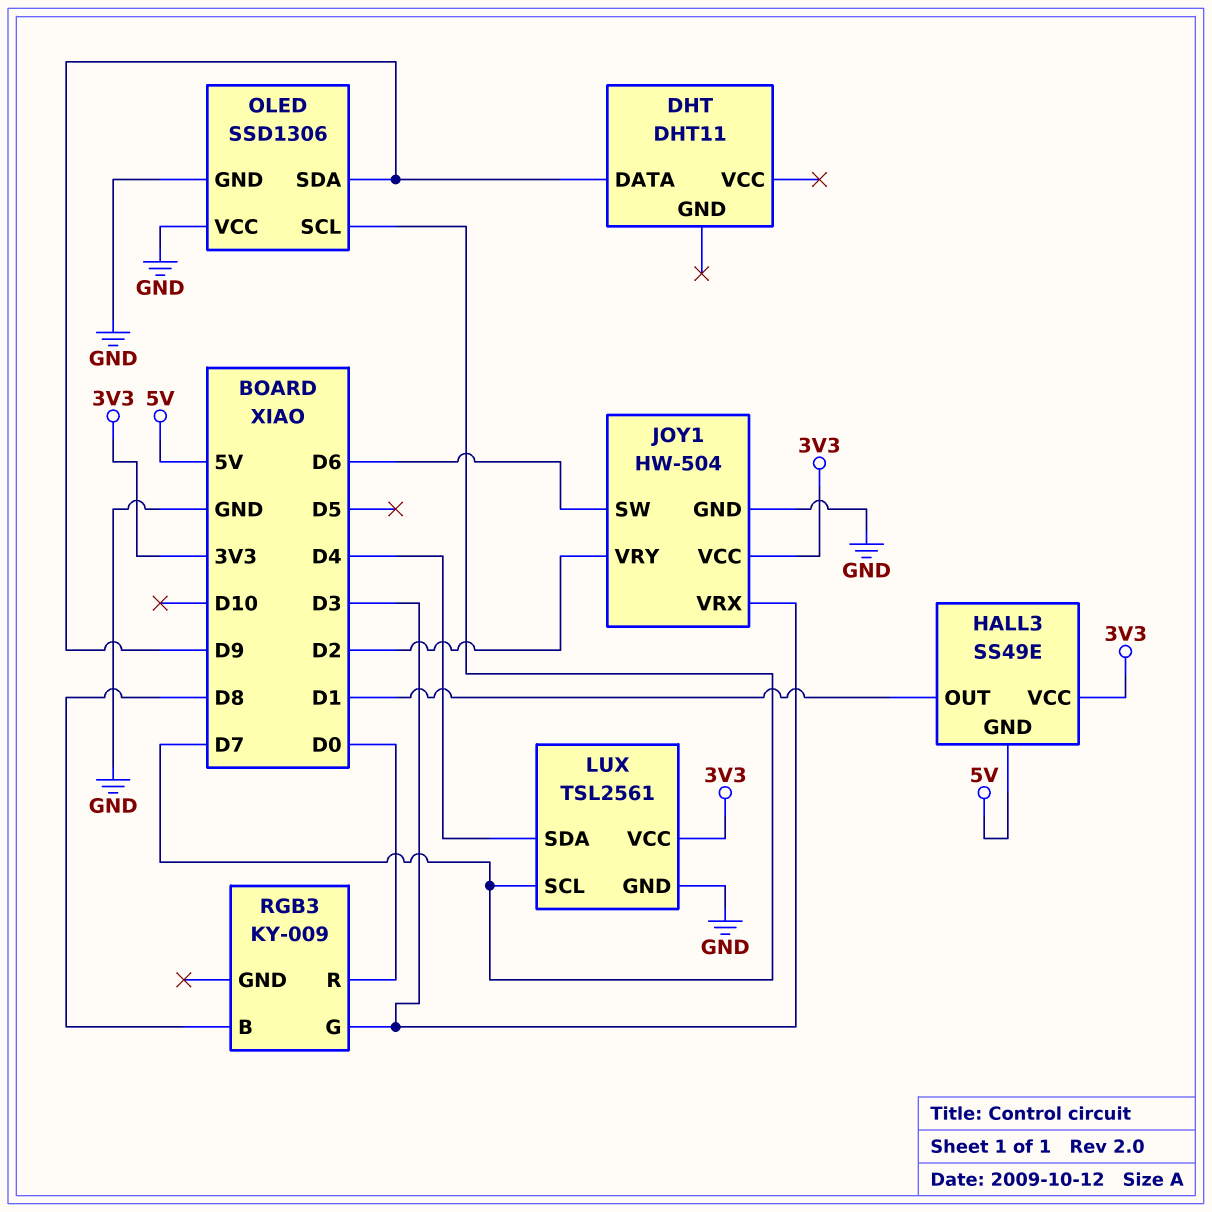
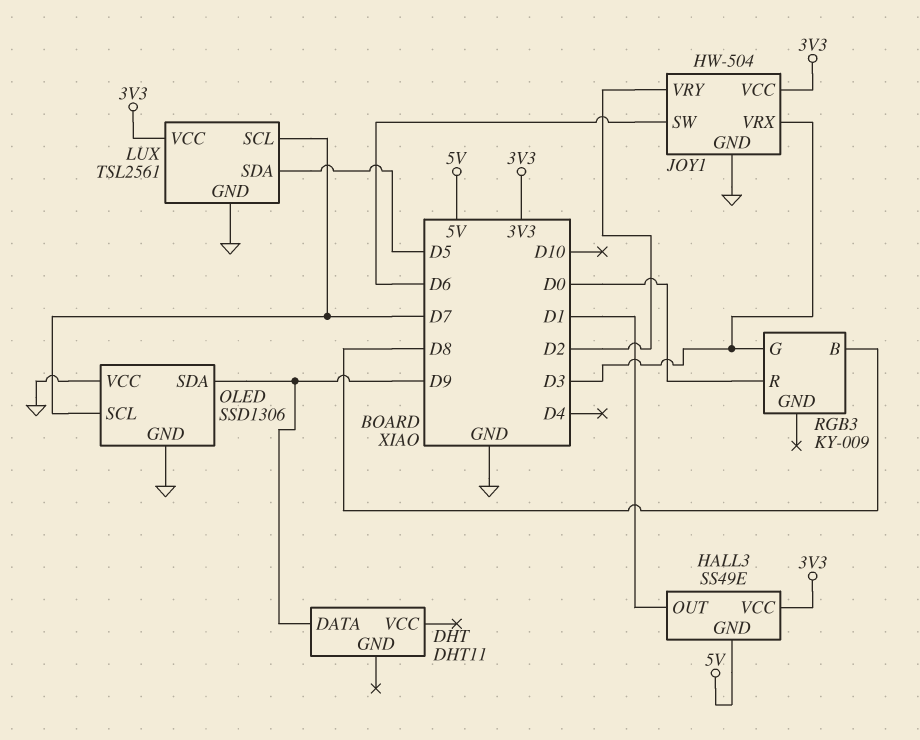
LUX pin SDA: D4 -> D5

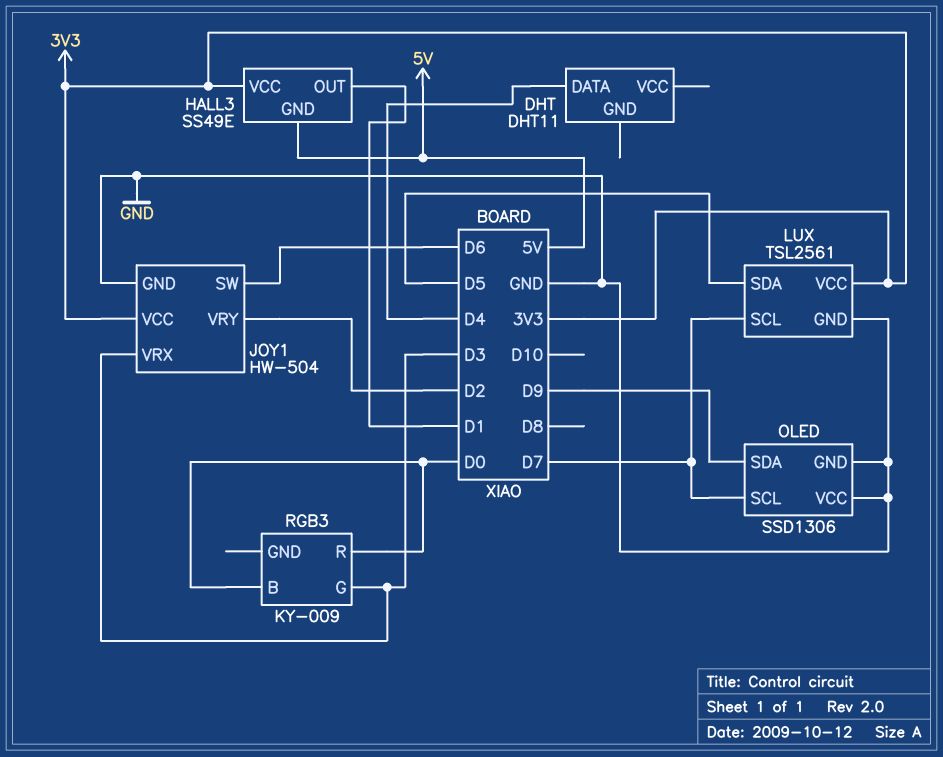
DHT pin DATA: D9 -> D4
RGB3 pin B: D8 -> D0

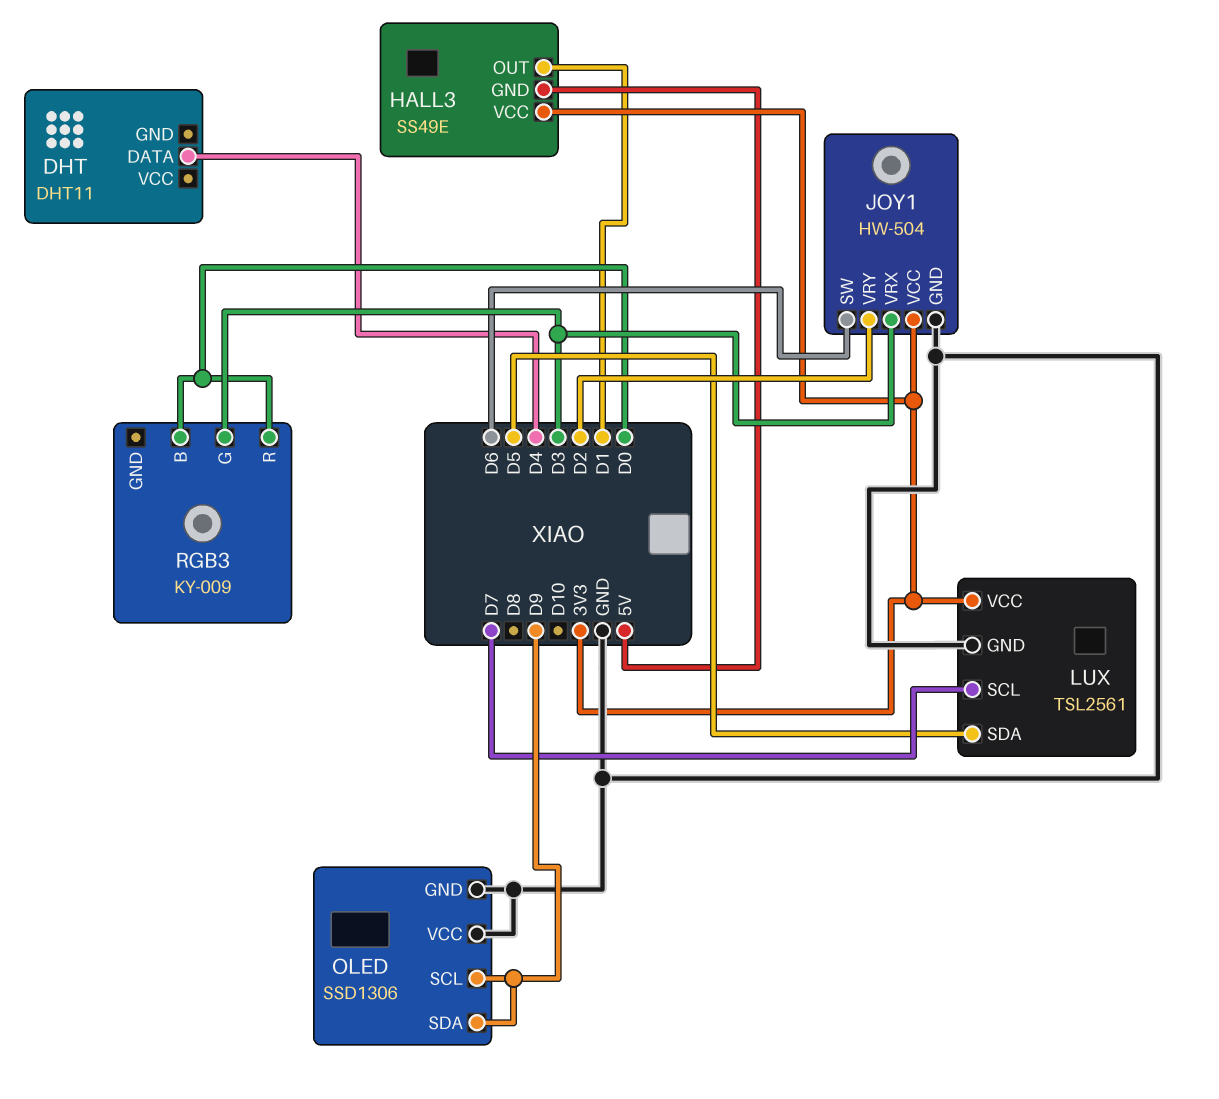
OLED pin SCL: D7 -> D9

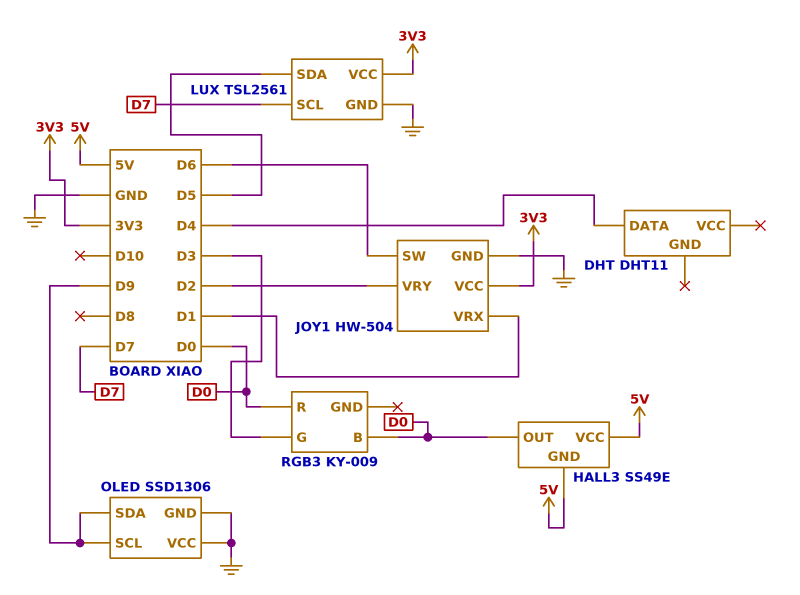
HALL3 pin OUT: D1 -> D0
HALL3 pin VCC: 3V3 -> 5V
JOY1 pin VRX: D3 -> D1

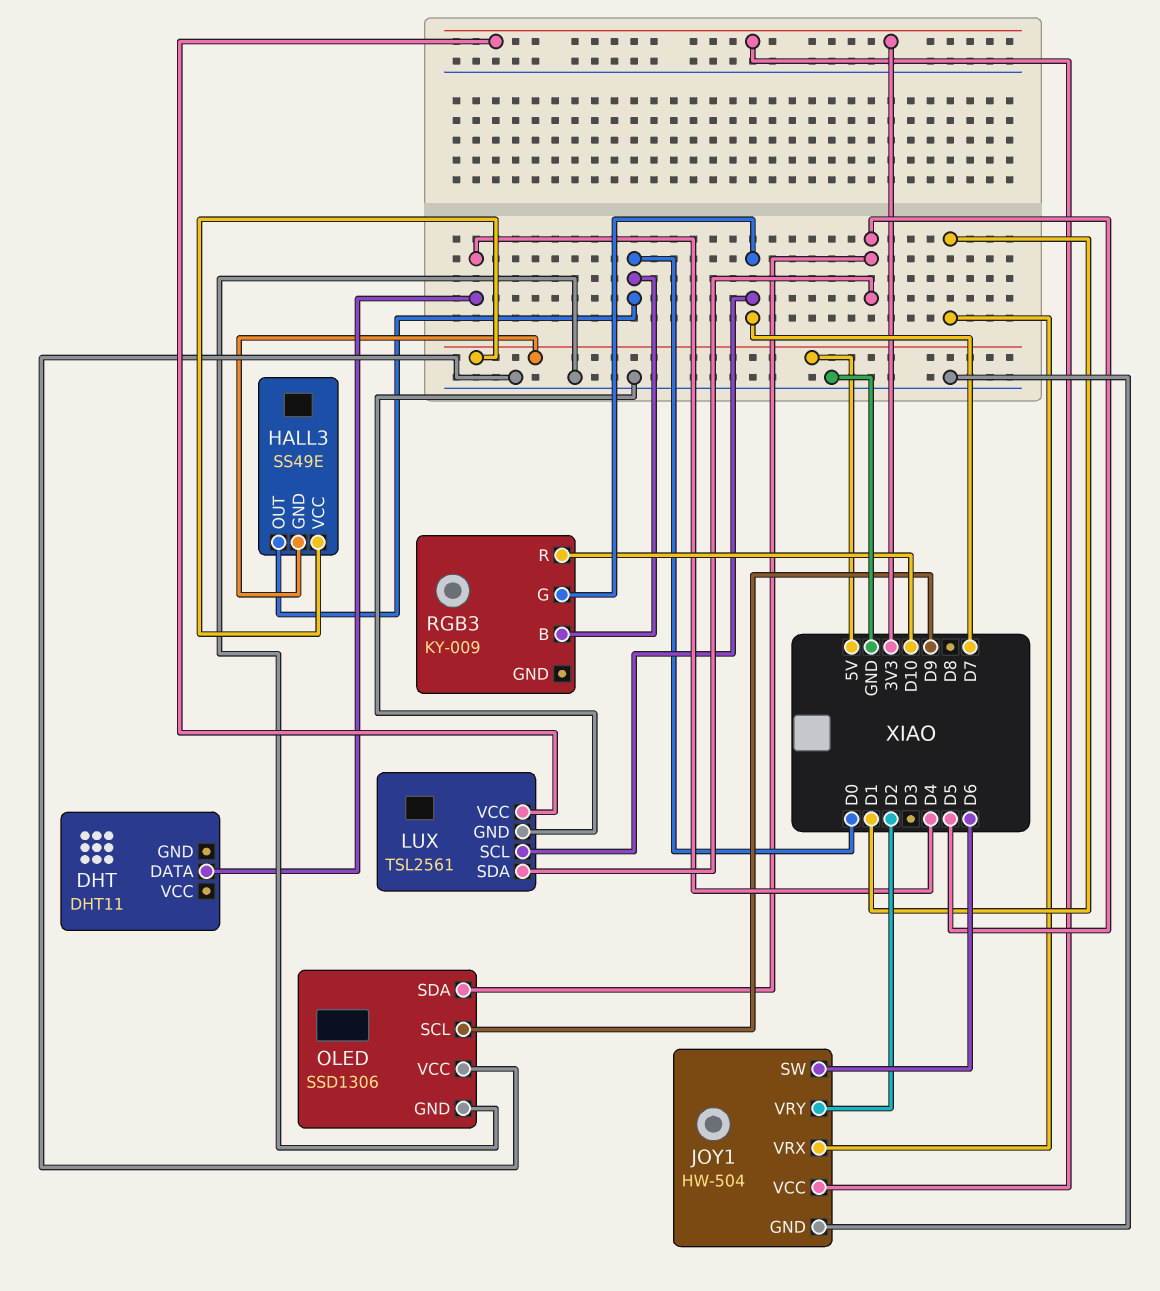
OLED pin SDA: D9 -> D5
RGB3 pin G: D3 -> D7
RGB3 pin R: D0 -> D10

